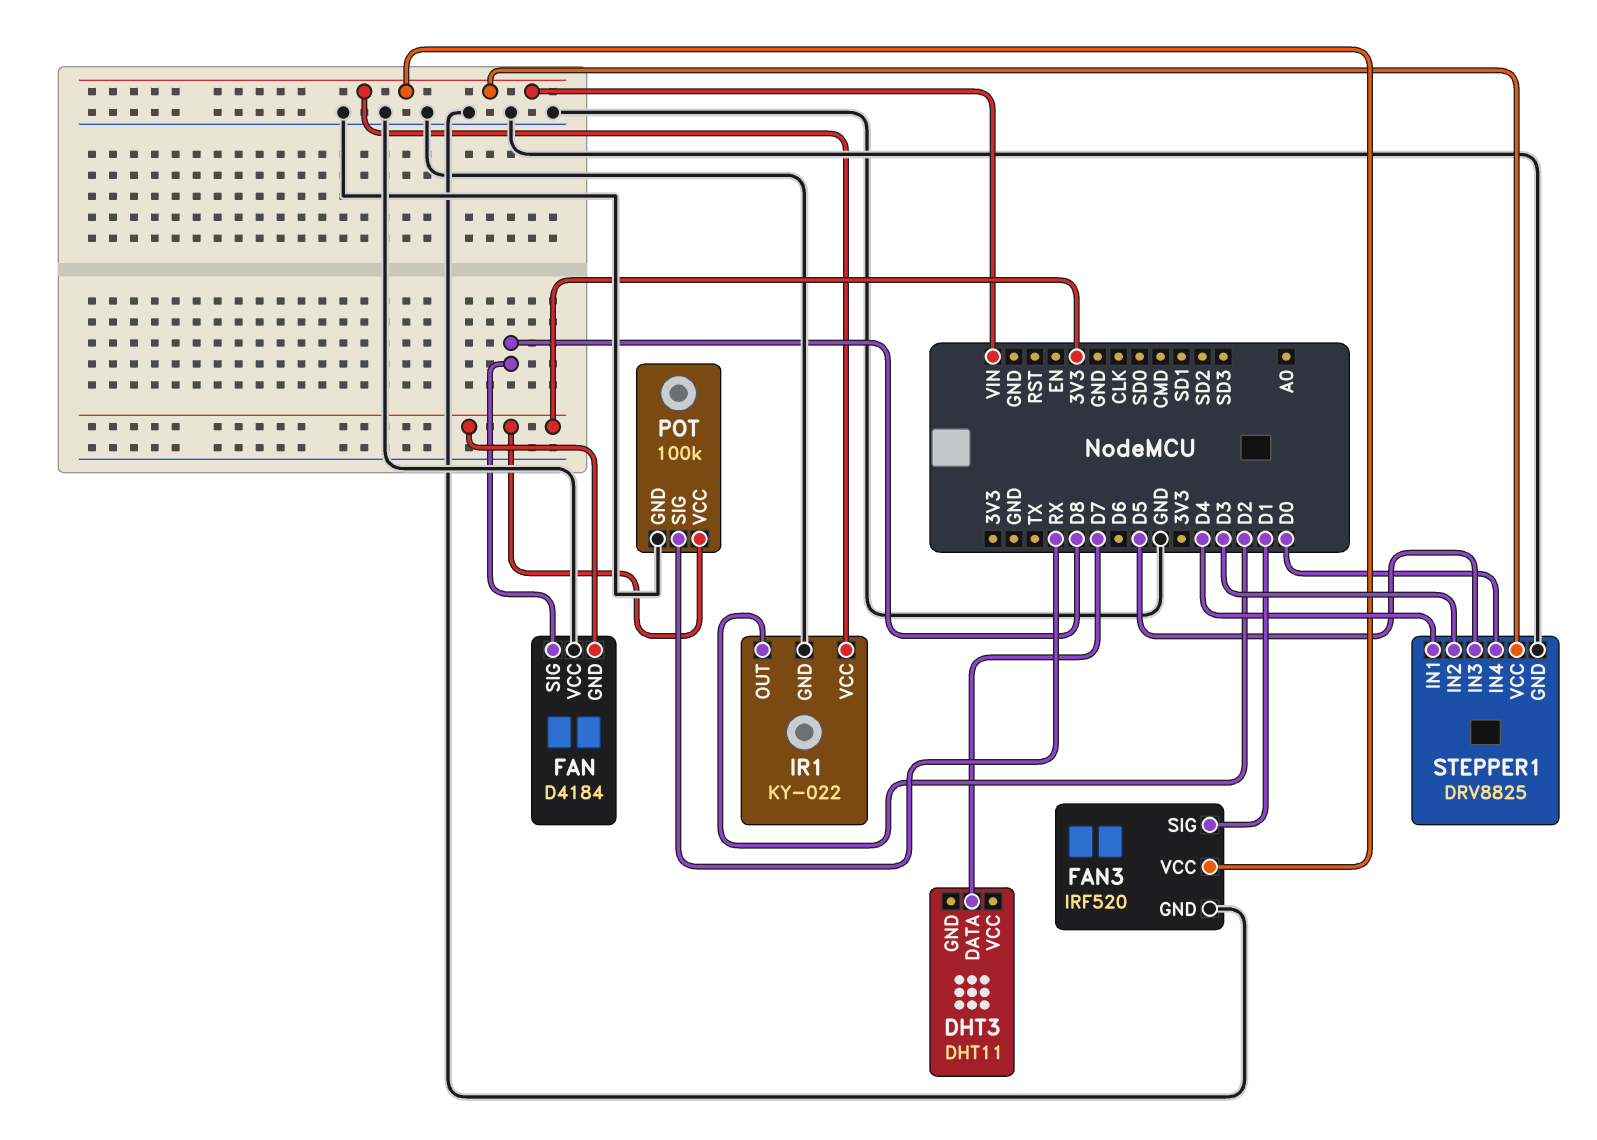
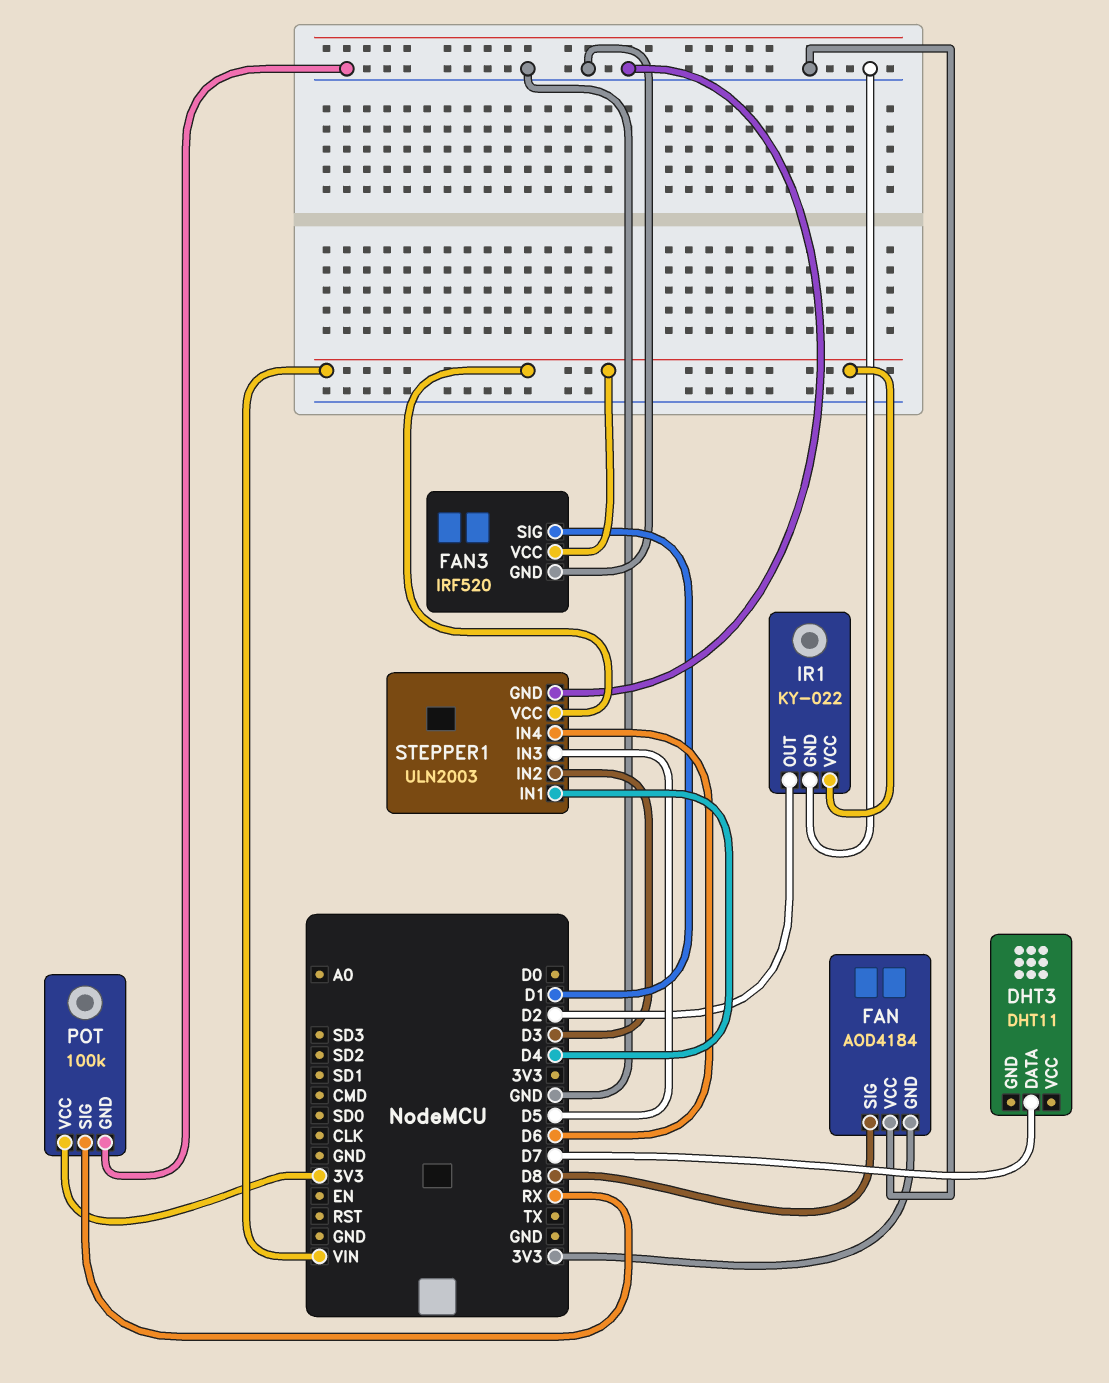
FAN: D4184 -> AOD4184
STEPPER1: DRV8825 -> ULN2003
STEPPER1 pin IN4: D0 -> D6

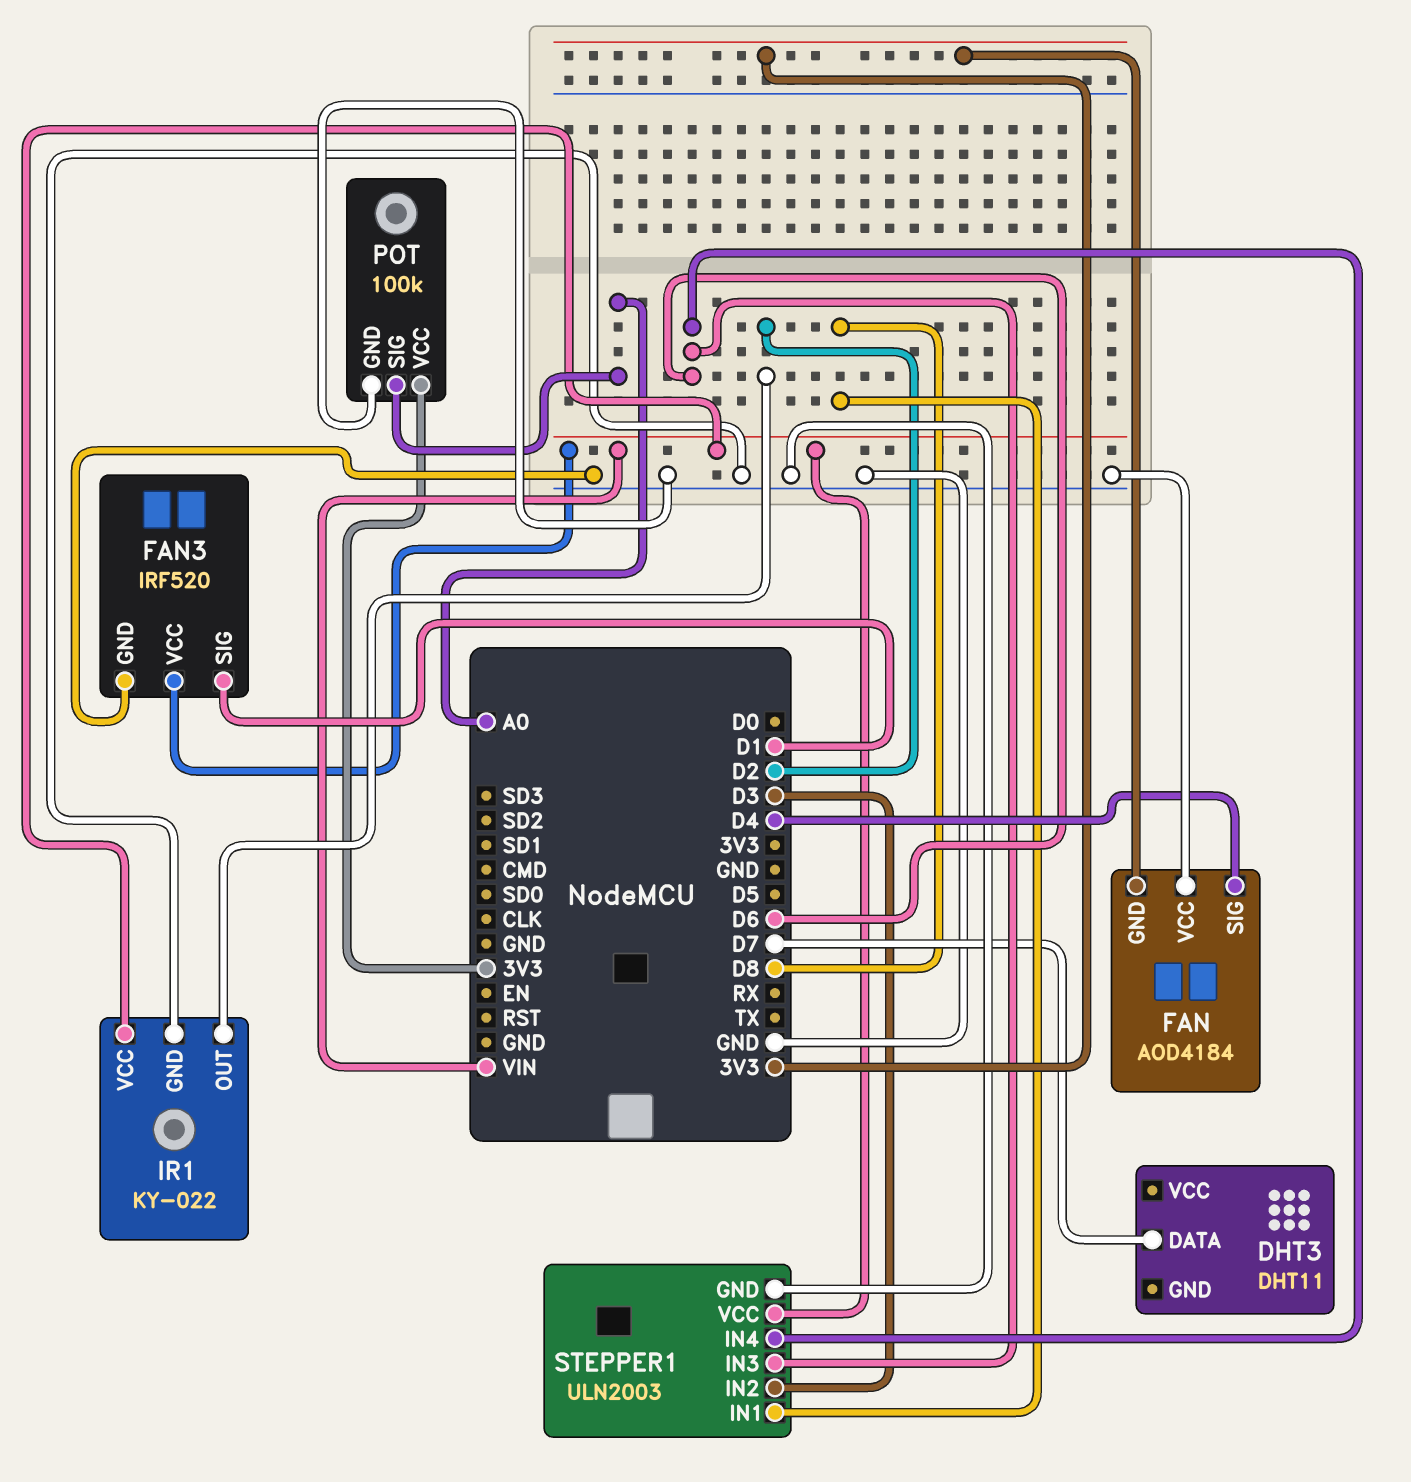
FAN pin SIG: D8 -> D4
POT pin SIG: RX -> A0
STEPPER1 pin IN1: D4 -> D8
STEPPER1 pin IN3: D5 -> D6

